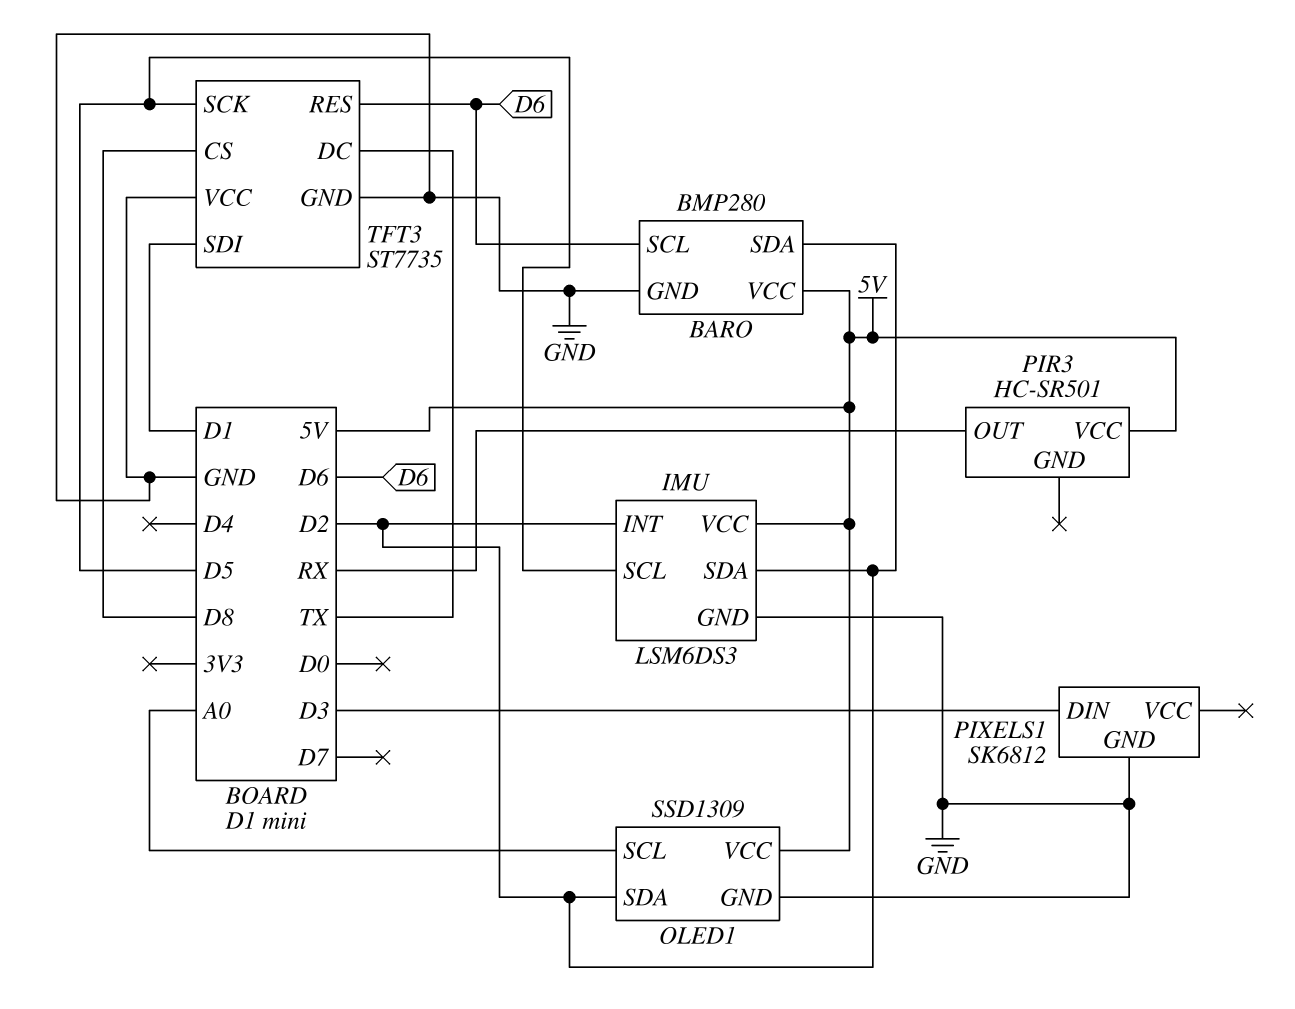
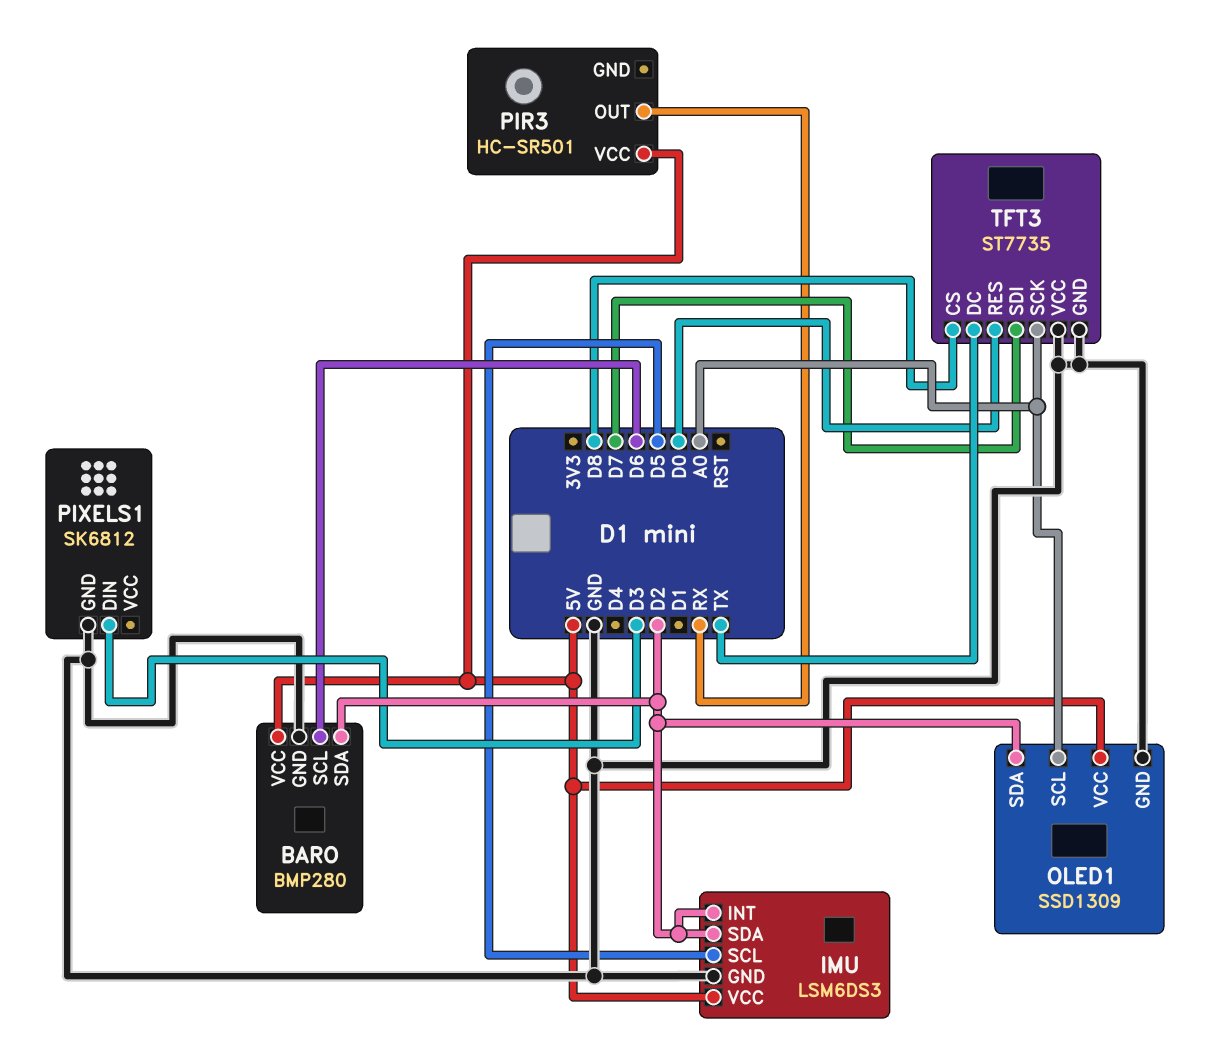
TFT3 pin RES: D6 -> D0
TFT3 pin SCK: D5 -> A0
TFT3 pin SDI: D1 -> D7

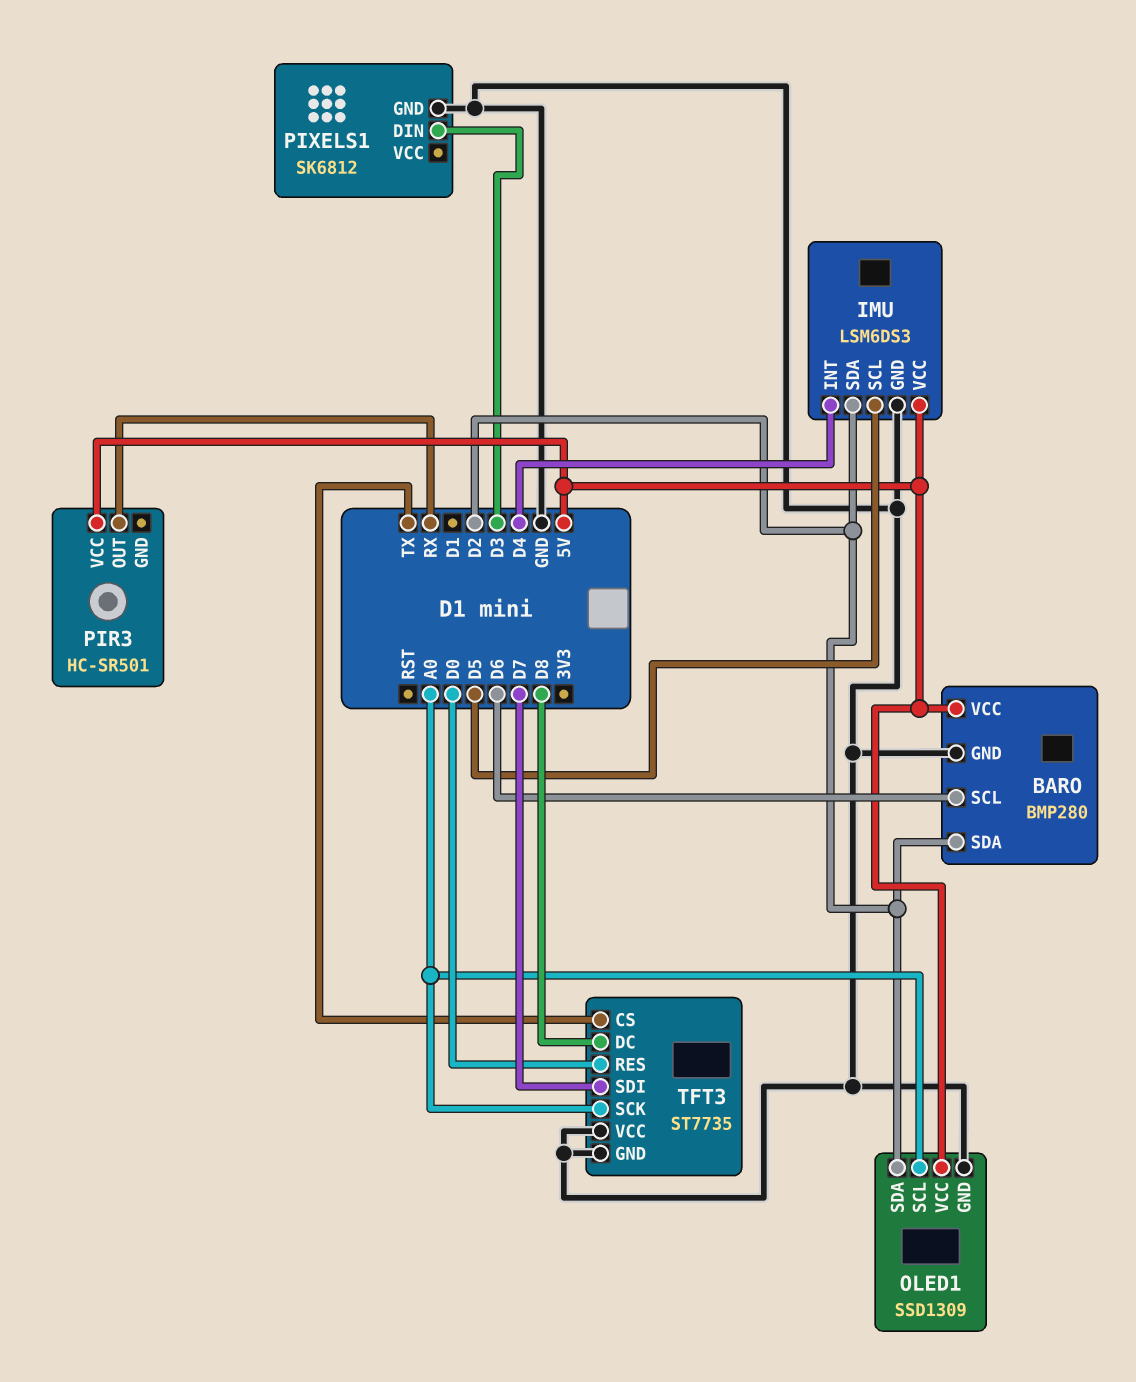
IMU pin INT: D2 -> D4
TFT3 pin CS: D8 -> TX
TFT3 pin DC: TX -> D8

